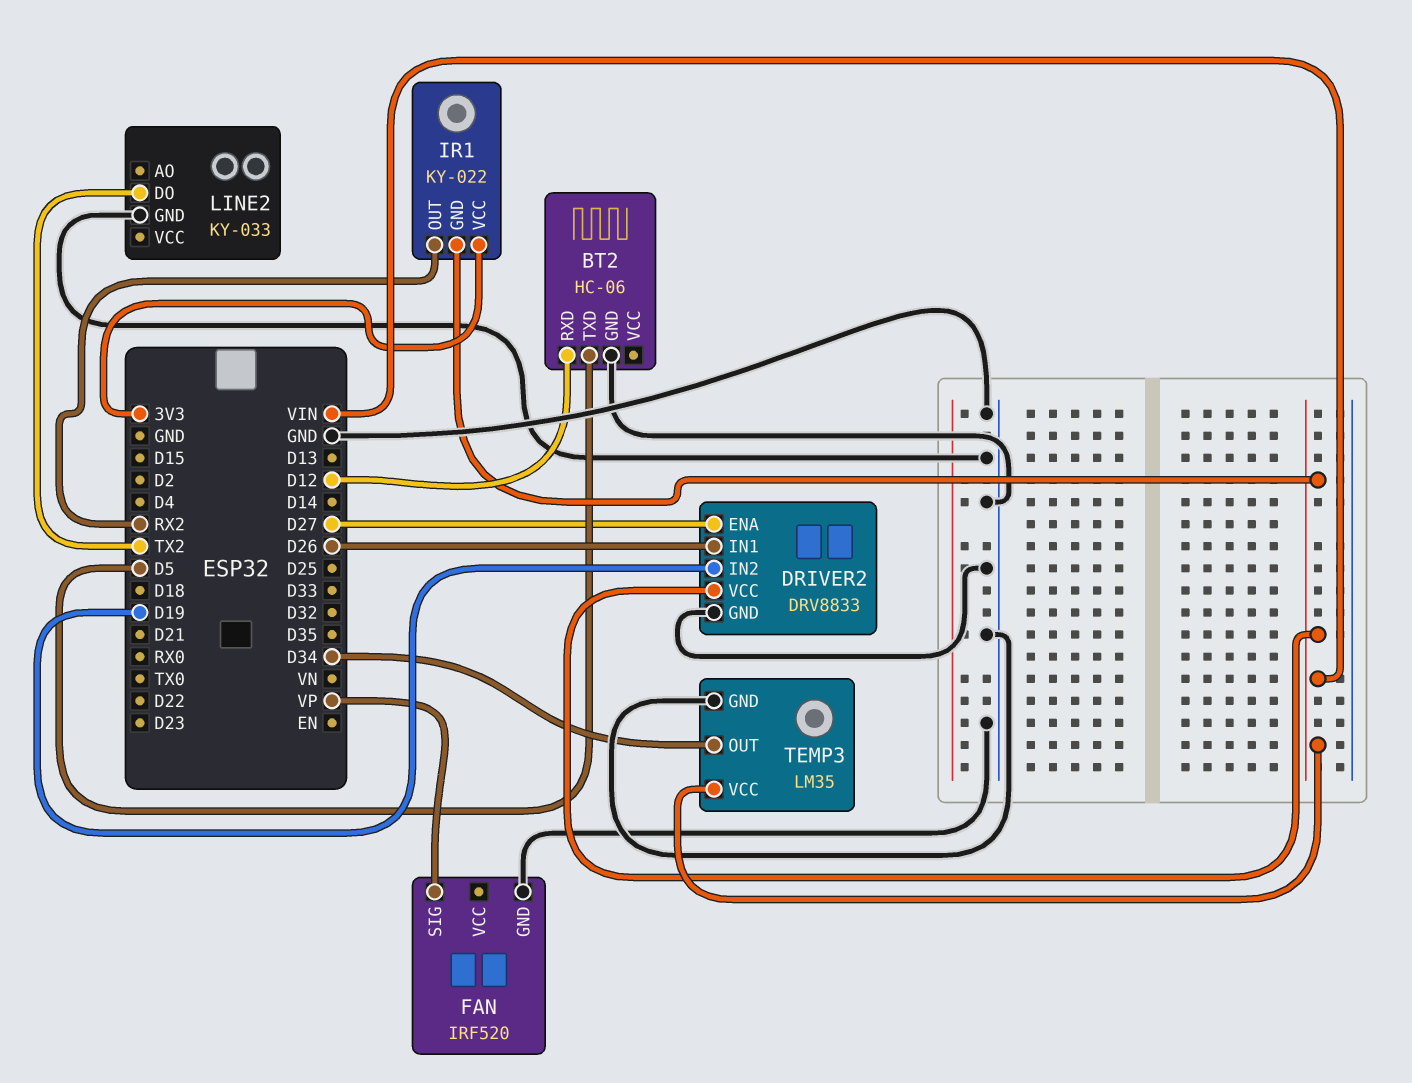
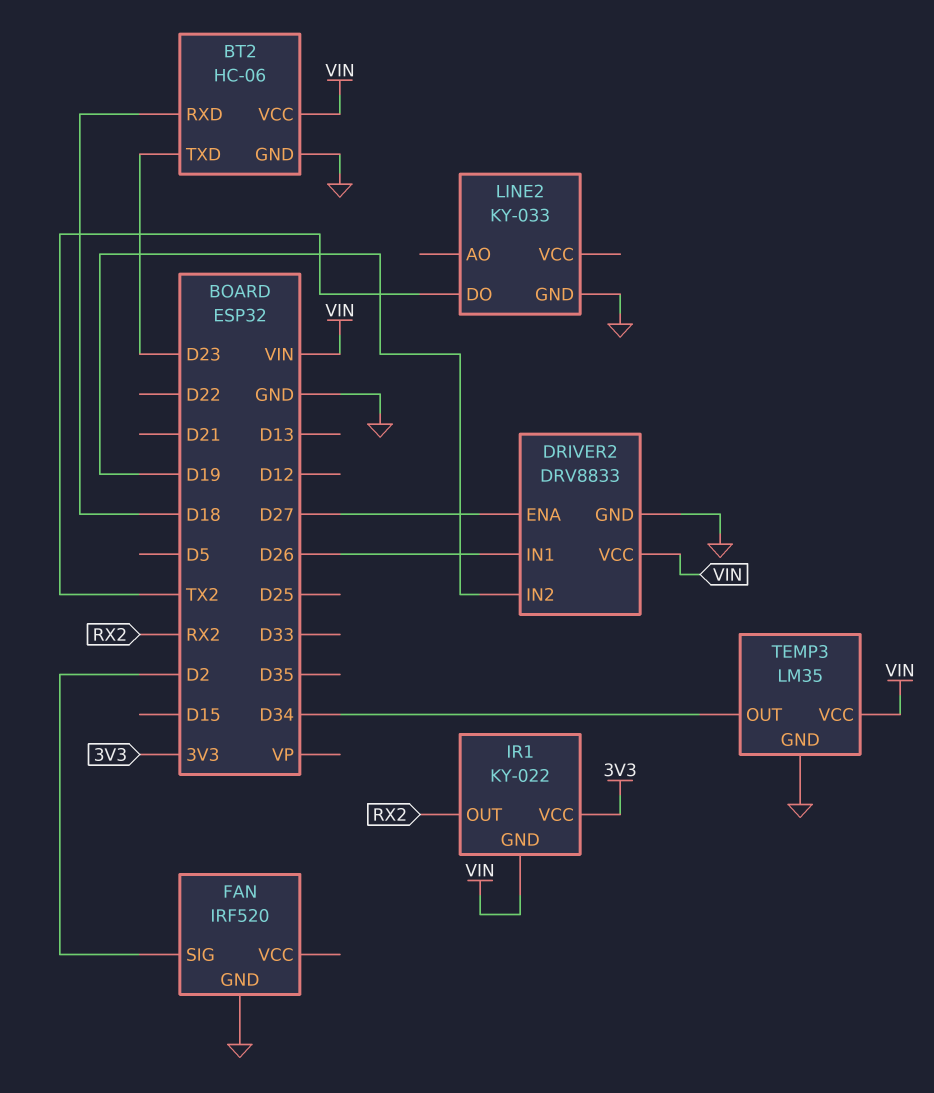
BT2 pin RXD: D12 -> D18
BT2 pin TXD: D5 -> D23
BT2 pin VCC: none -> VIN
FAN pin SIG: VP -> D2

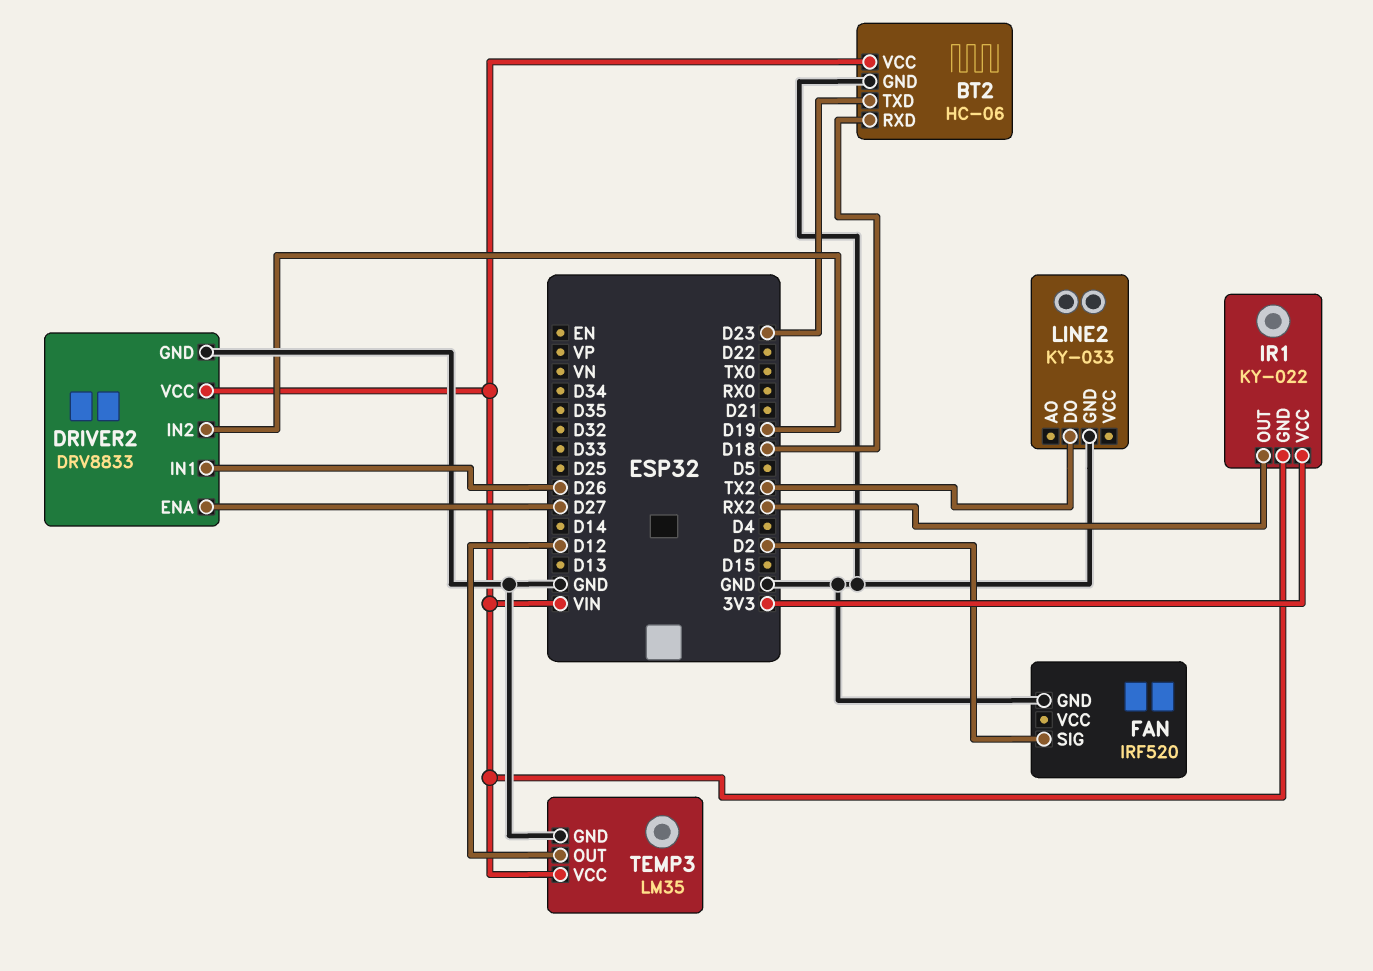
TEMP3 pin OUT: D34 -> D12

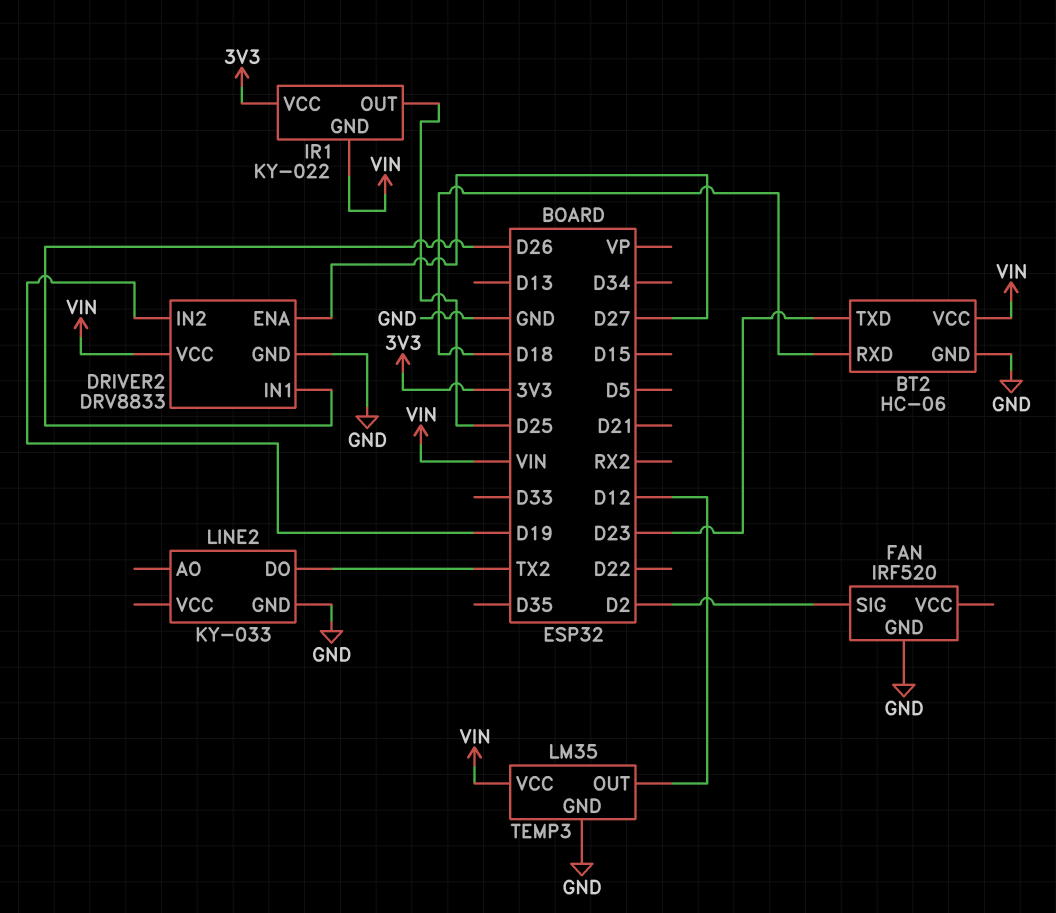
IR1 pin OUT: RX2 -> D25

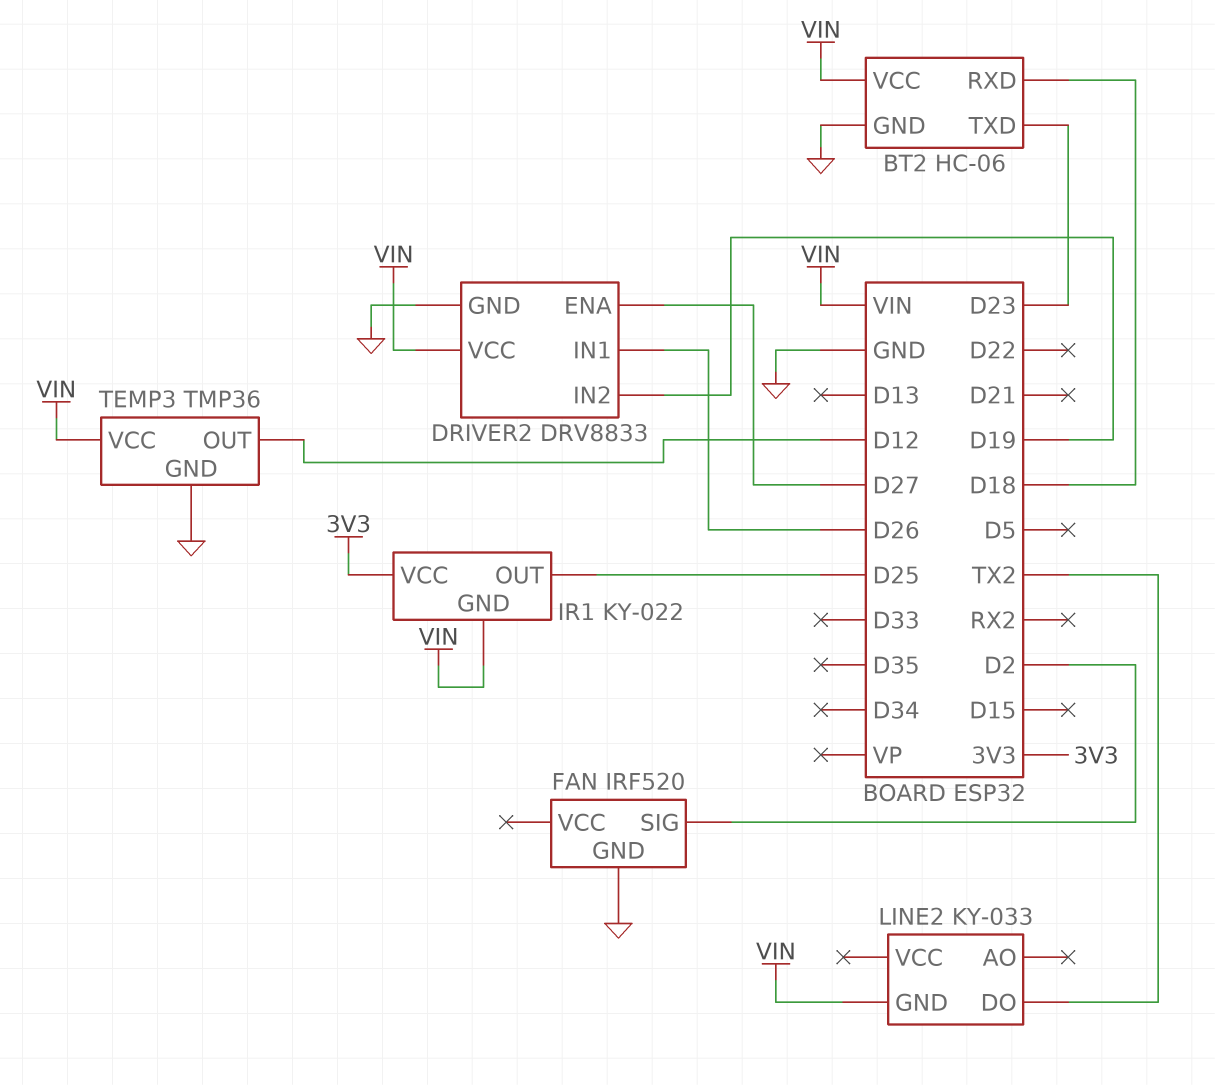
LINE2 pin GND: GND -> VIN
TEMP3: LM35 -> TMP36

